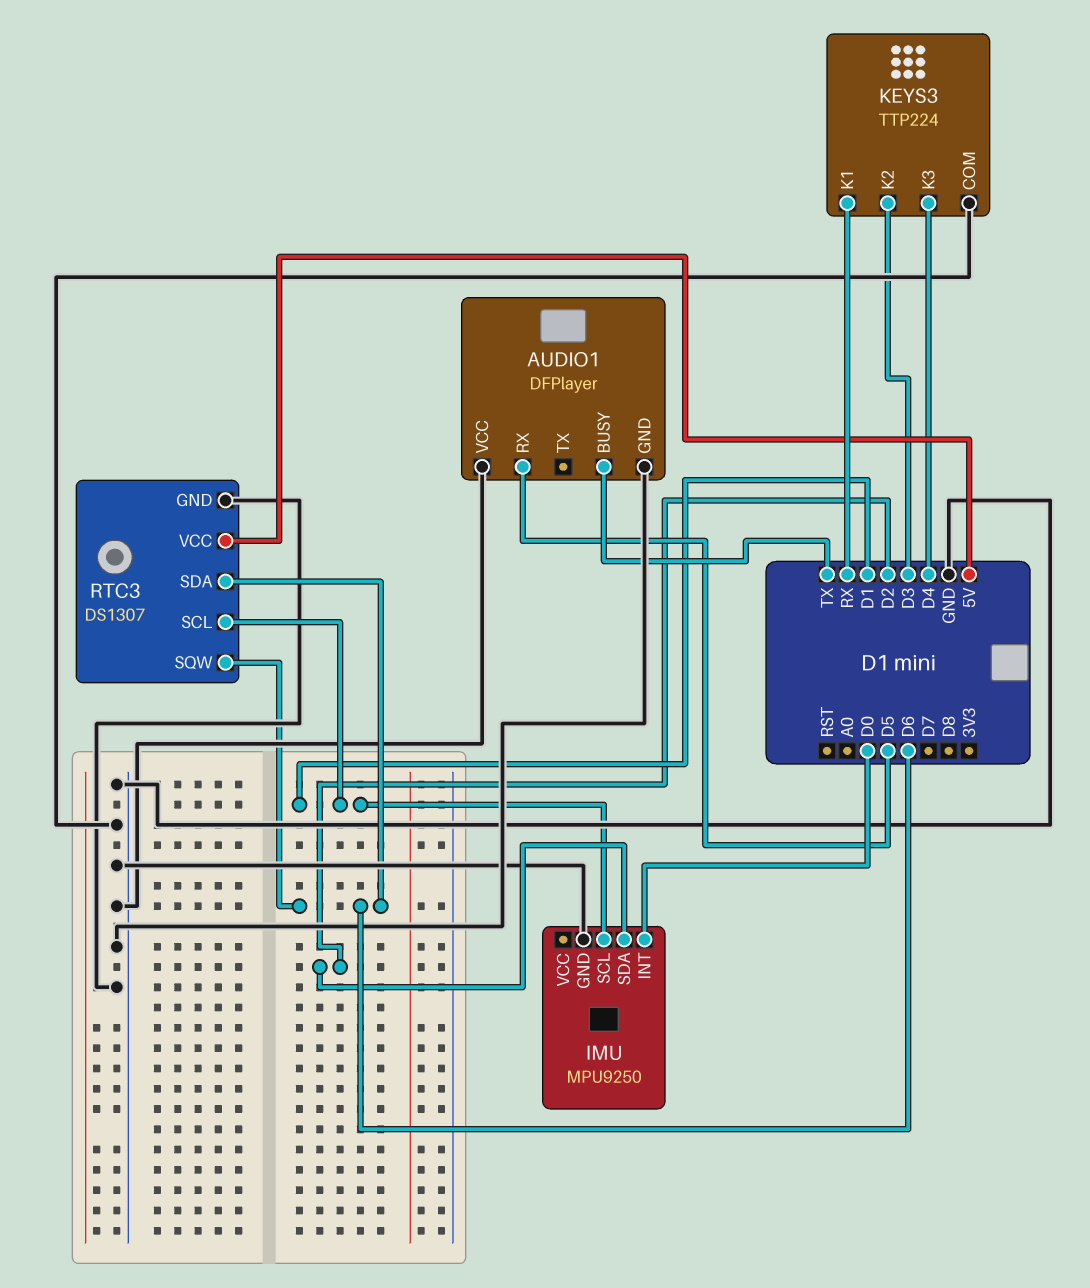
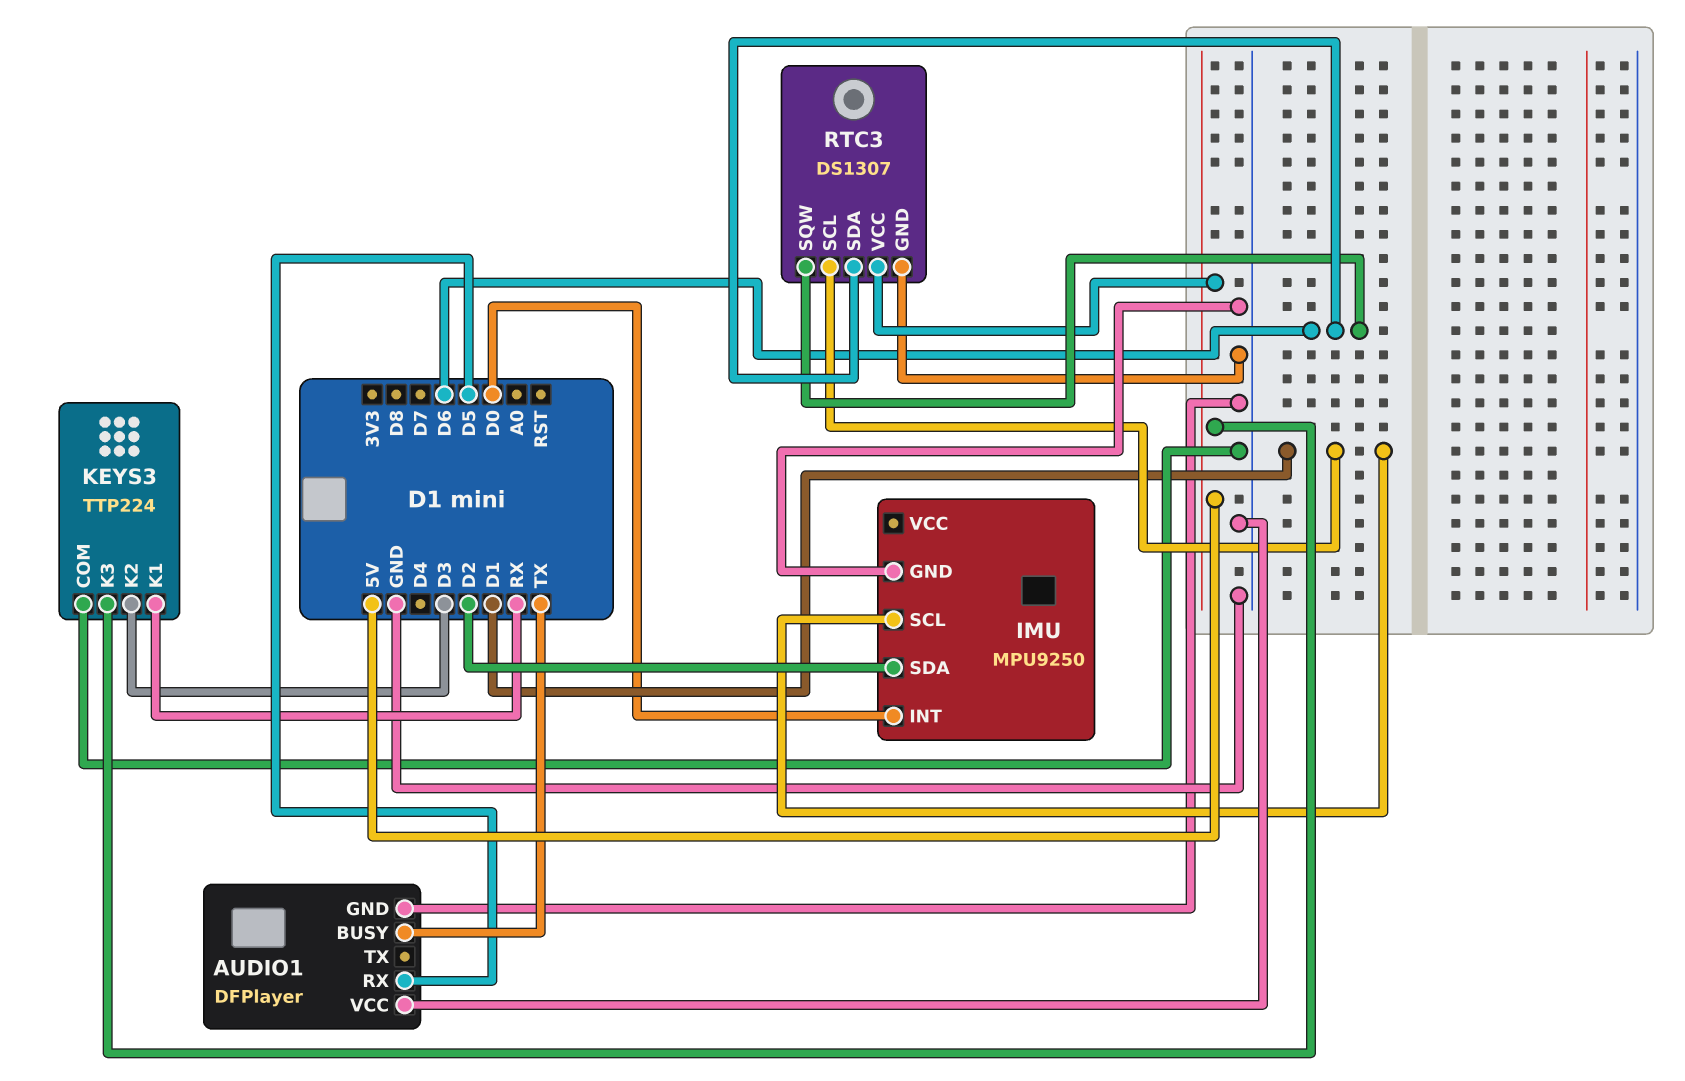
KEYS3 pin K3: D4 -> 5V

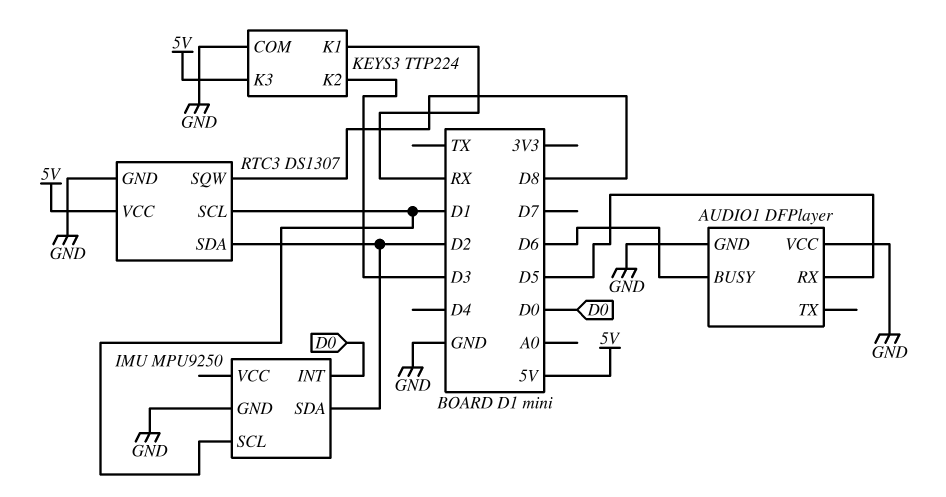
AUDIO1 pin BUSY: TX -> D6
RTC3 pin SDA: D6 -> D2
RTC3 pin SQW: D6 -> D8

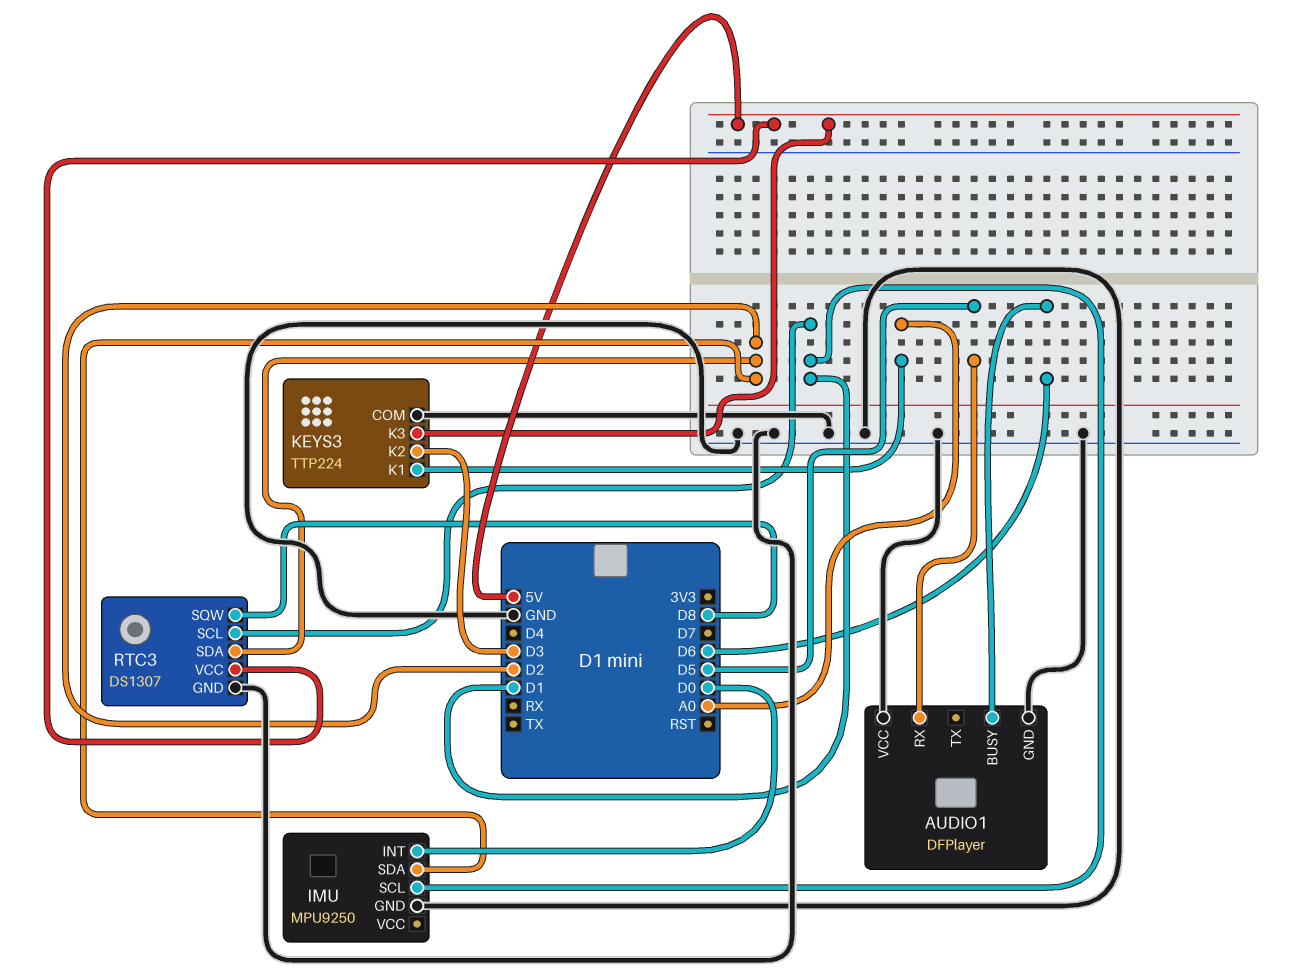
KEYS3 pin K1: RX -> A0

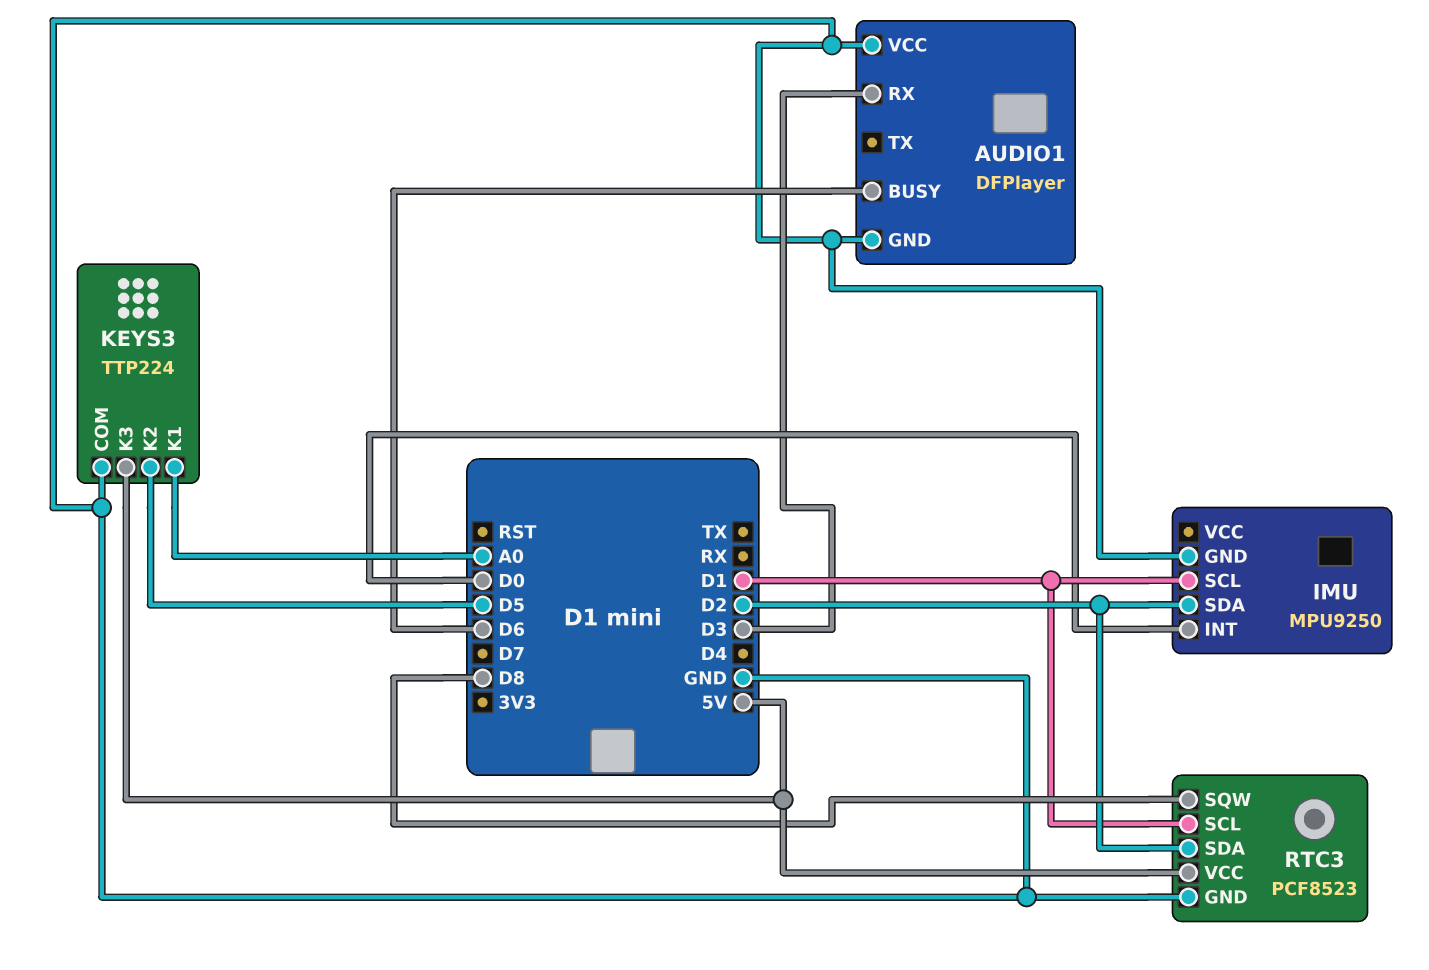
AUDIO1 pin RX: D5 -> D3
KEYS3 pin K2: D3 -> D5
RTC3: DS1307 -> PCF8523

